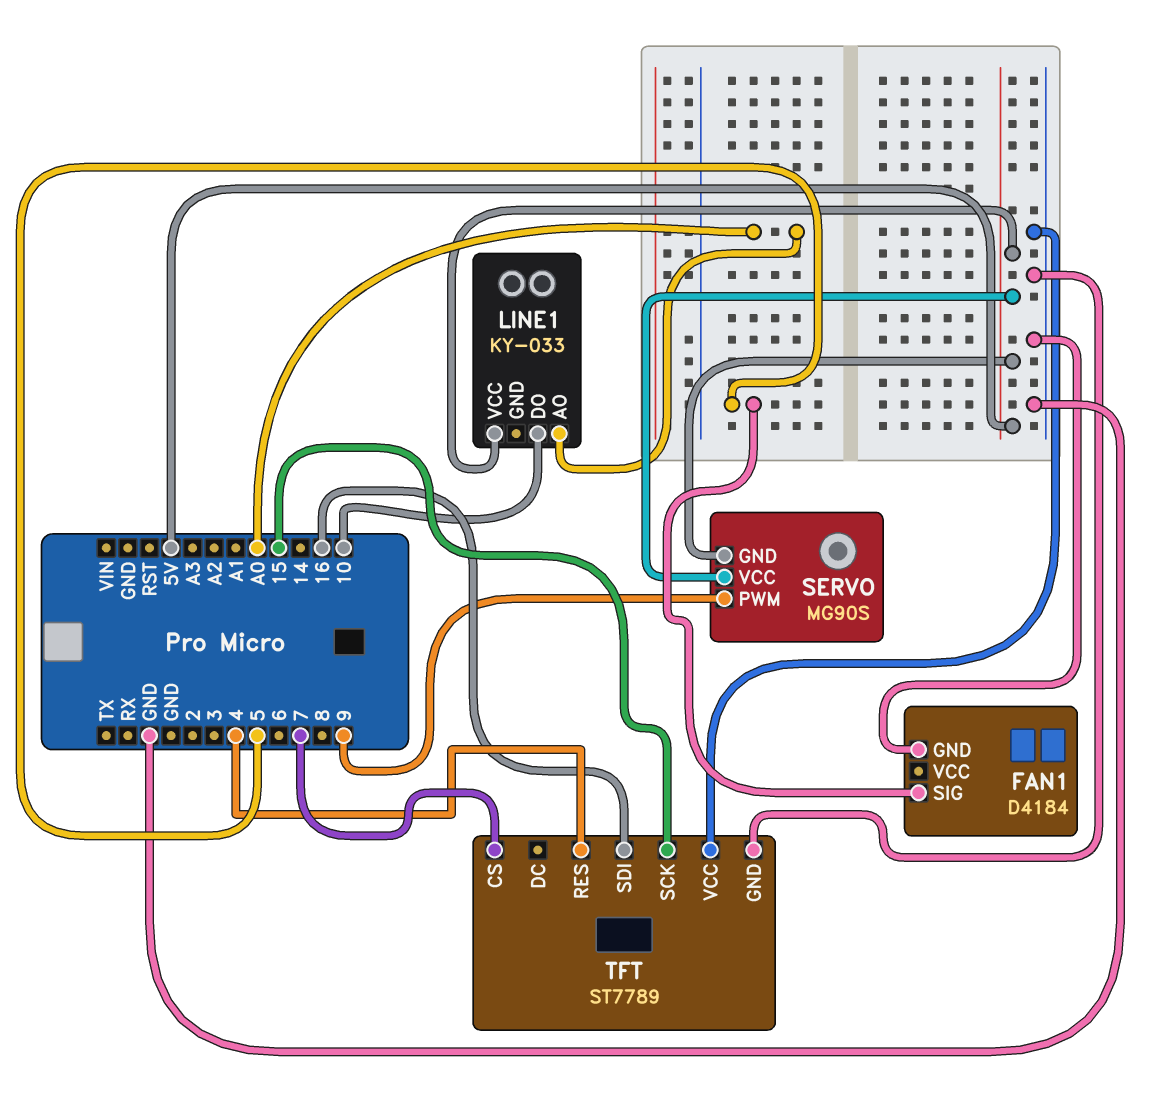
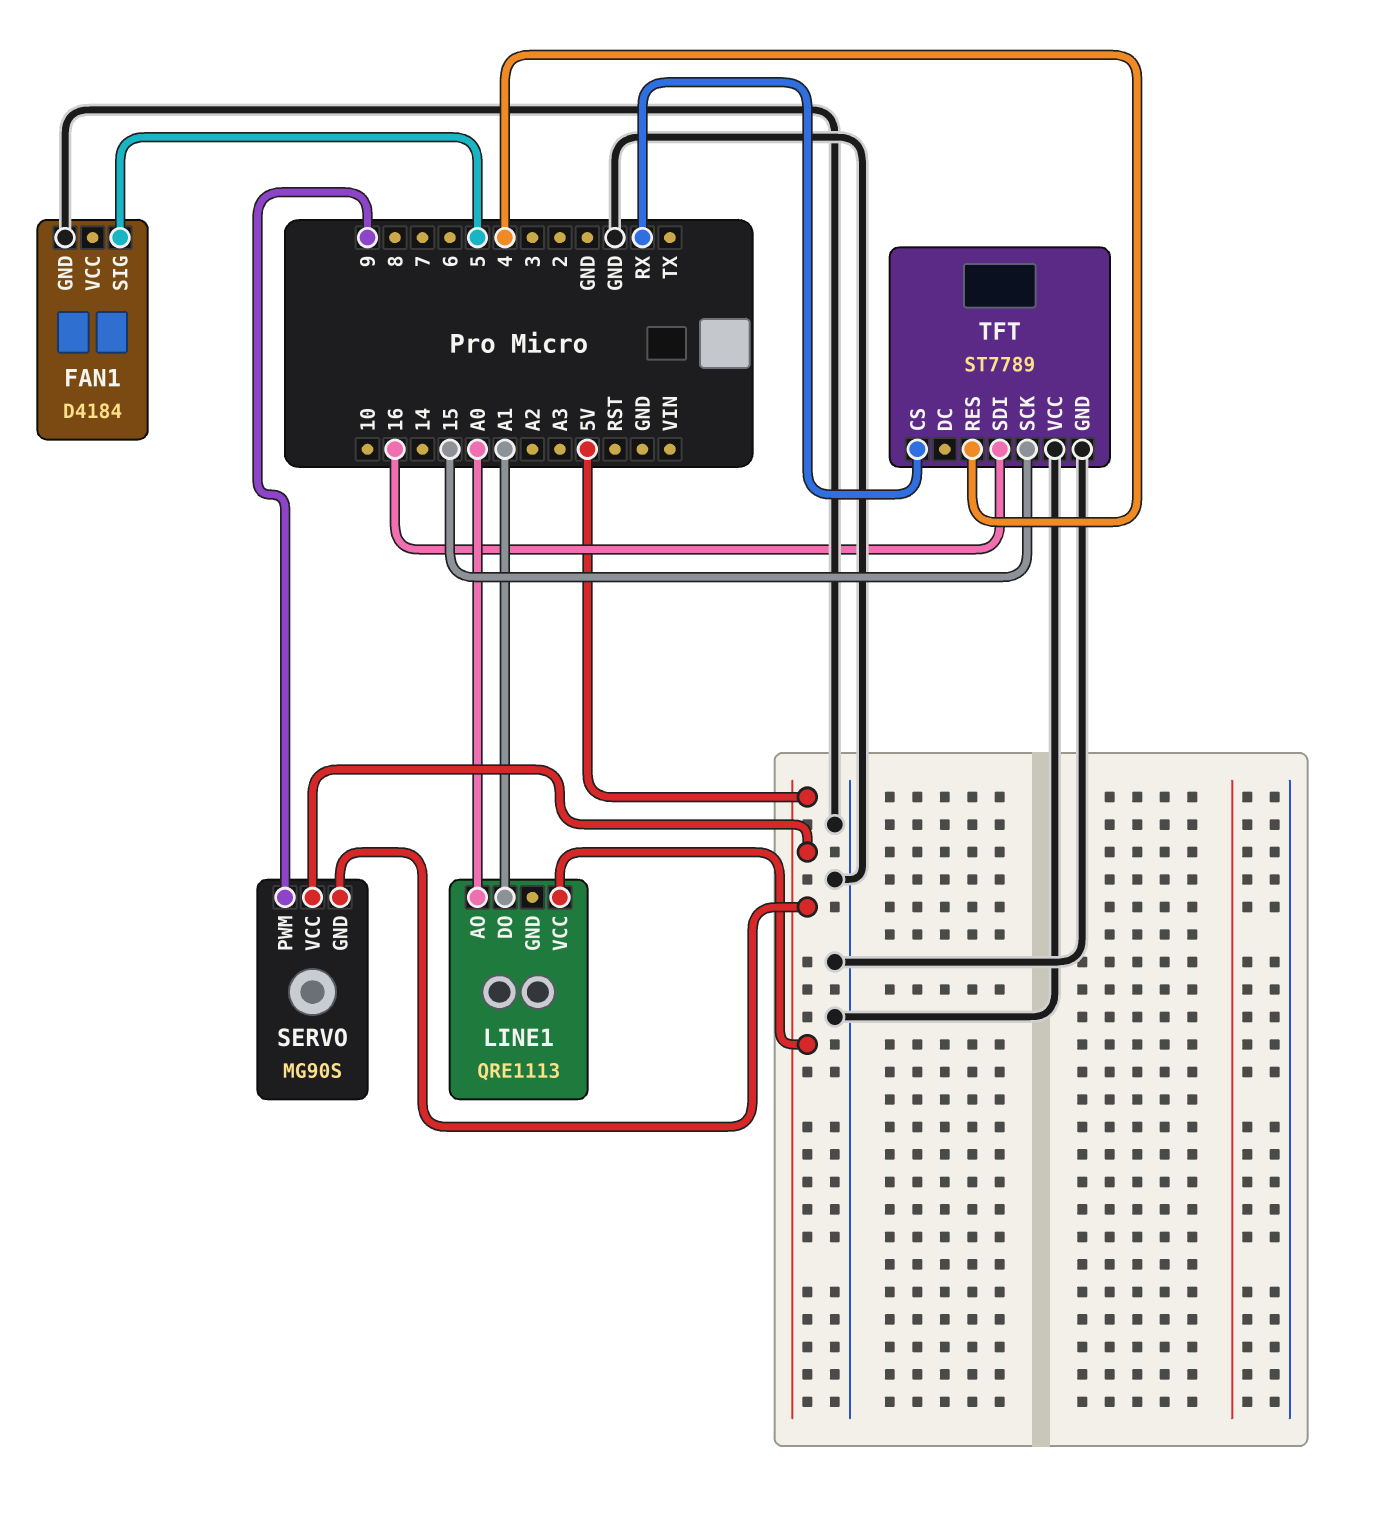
LINE1: KY-033 -> QRE1113
LINE1 pin DO: 10 -> A1
TFT pin CS: 7 -> RX

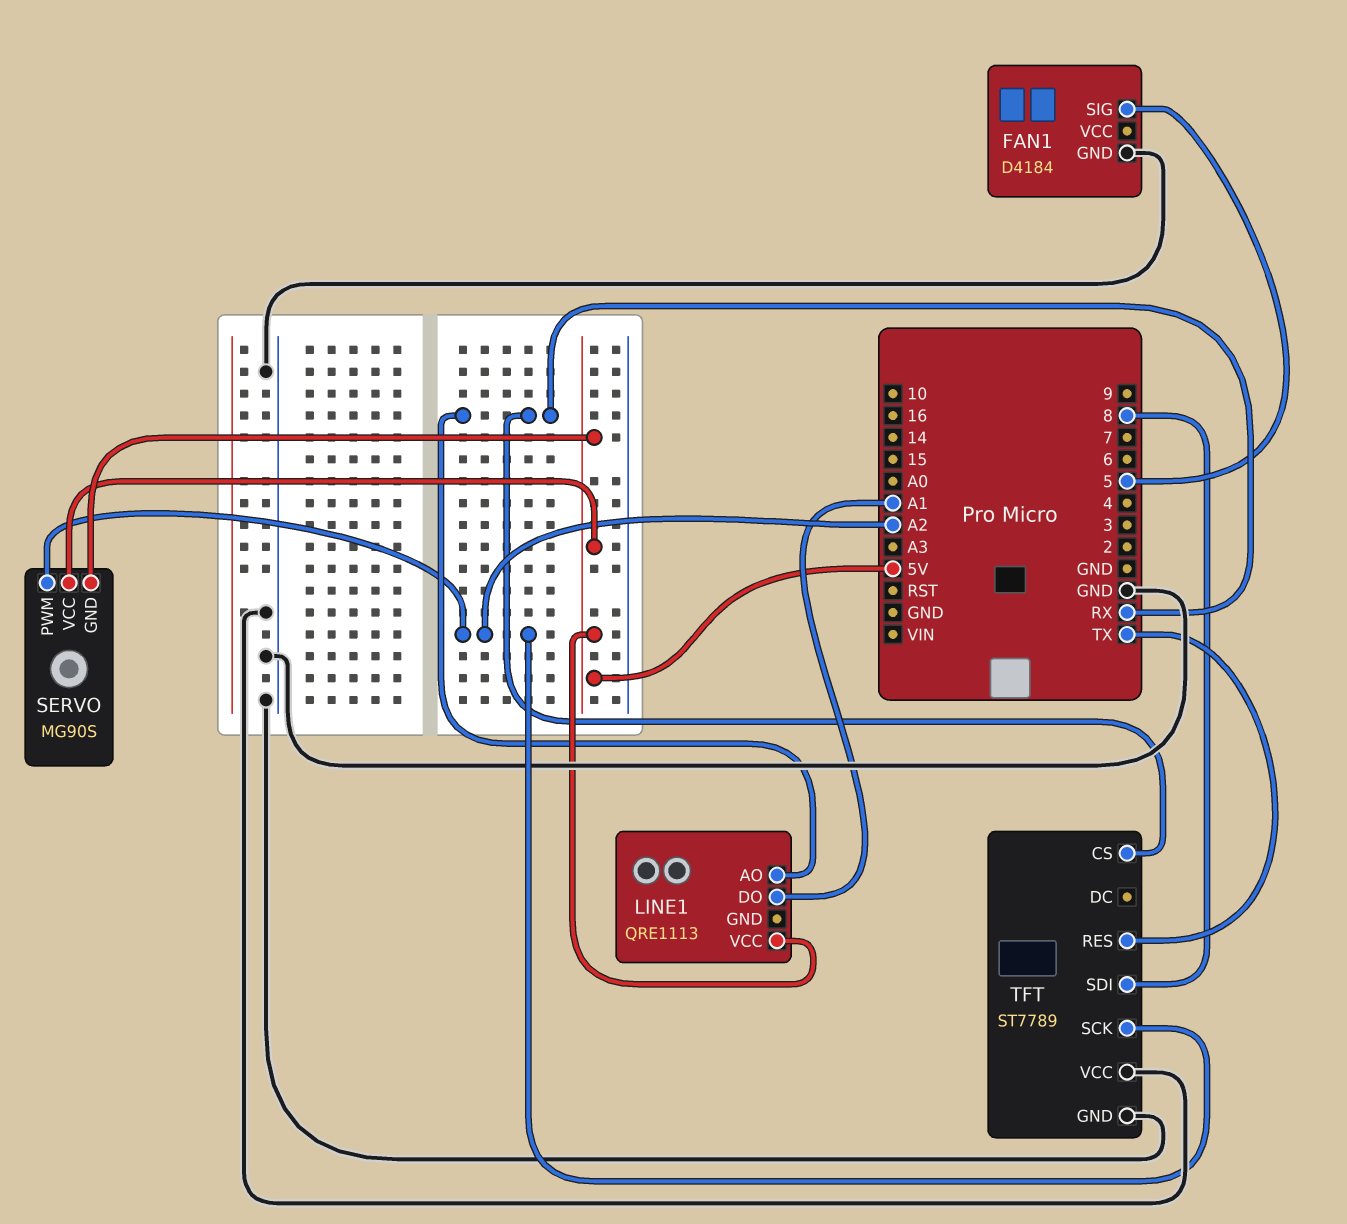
LINE1 pin AO: A0 -> RX
SERVO pin PWM: 9 -> A2
TFT pin RES: 4 -> TX
TFT pin SCK: 15 -> A2
TFT pin SDI: 16 -> 8

